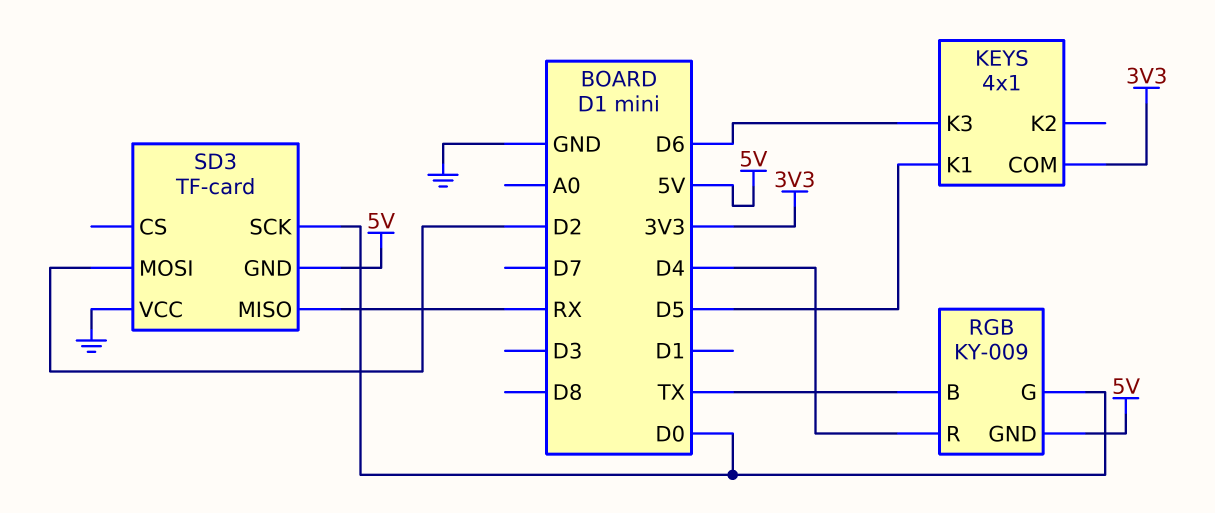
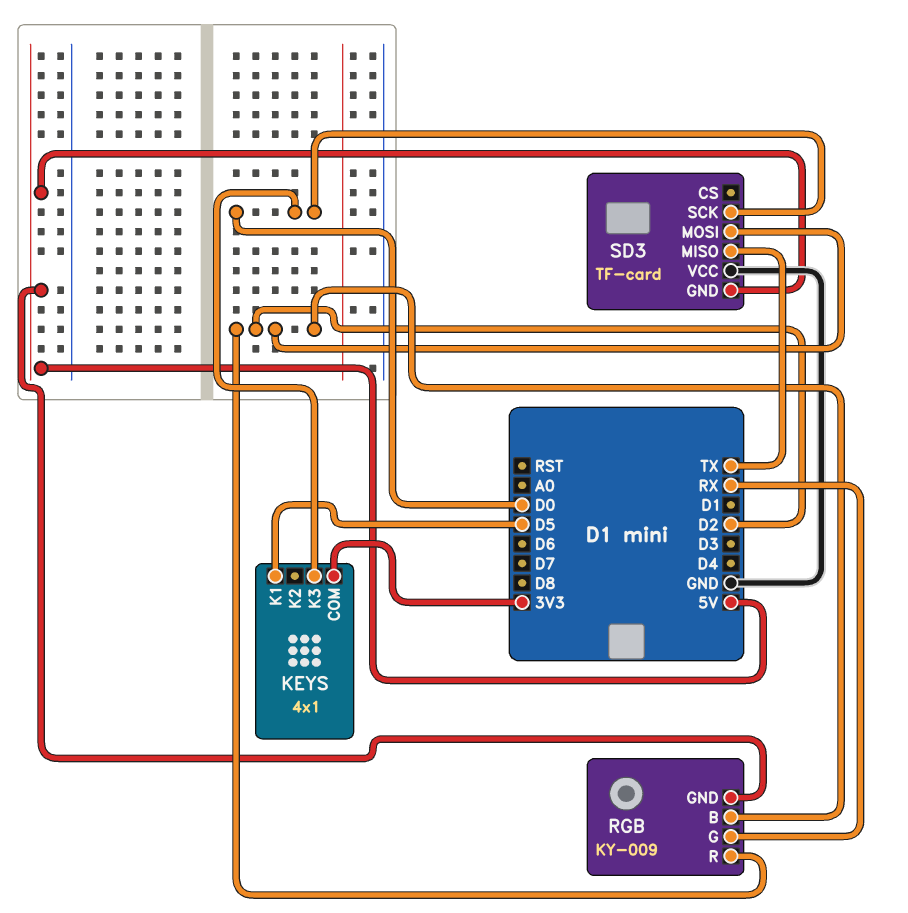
KEYS pin K3: D6 -> D0
RGB pin B: TX -> D2
RGB pin G: D0 -> RX
RGB pin R: D4 -> D2
SD3 pin MISO: RX -> TX

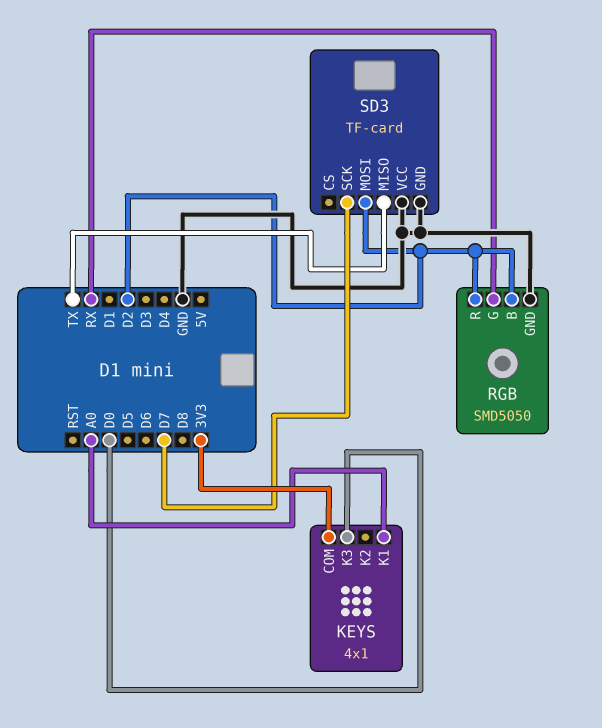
KEYS pin K1: D5 -> A0
RGB: KY-009 -> SMD5050
RGB pin GND: 5V -> GND
SD3 pin GND: 5V -> GND
SD3 pin SCK: D0 -> D7

